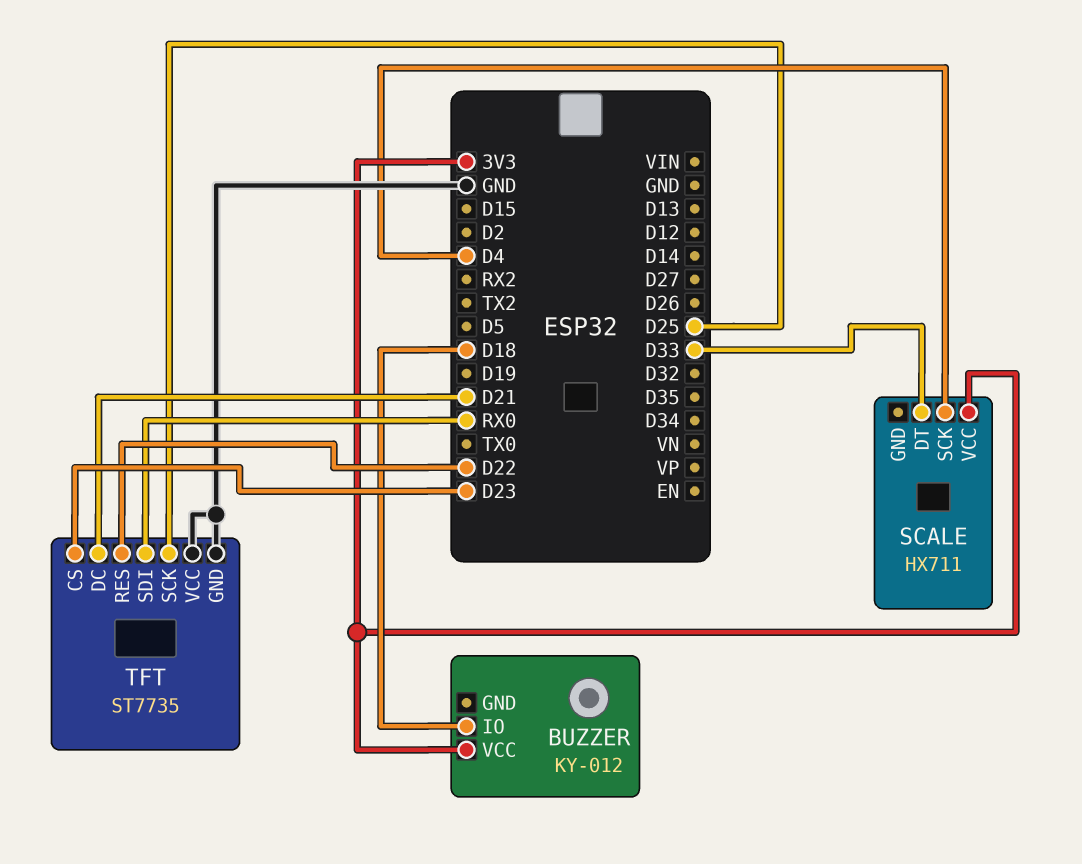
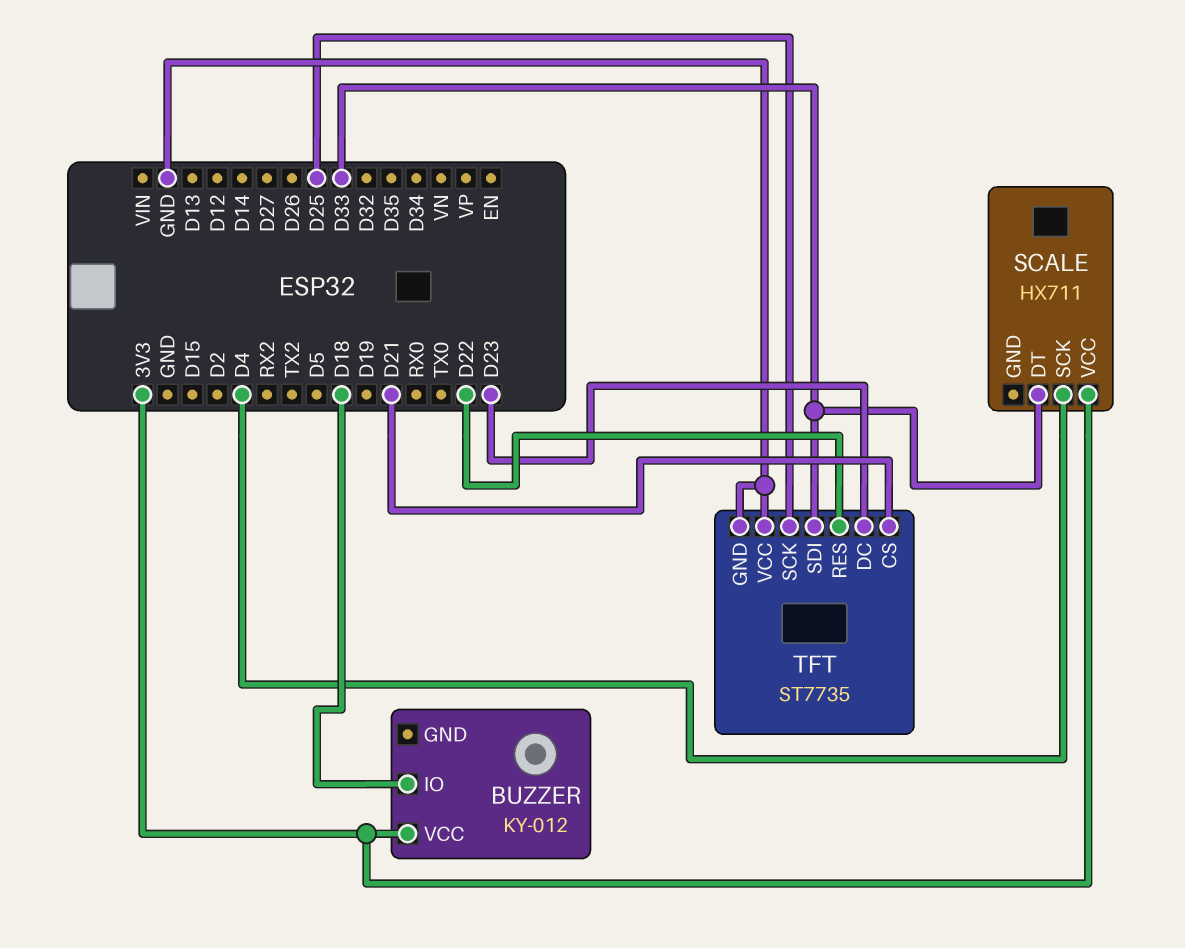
TFT pin CS: D23 -> D21
TFT pin DC: D21 -> D23
TFT pin SDI: RX0 -> D33

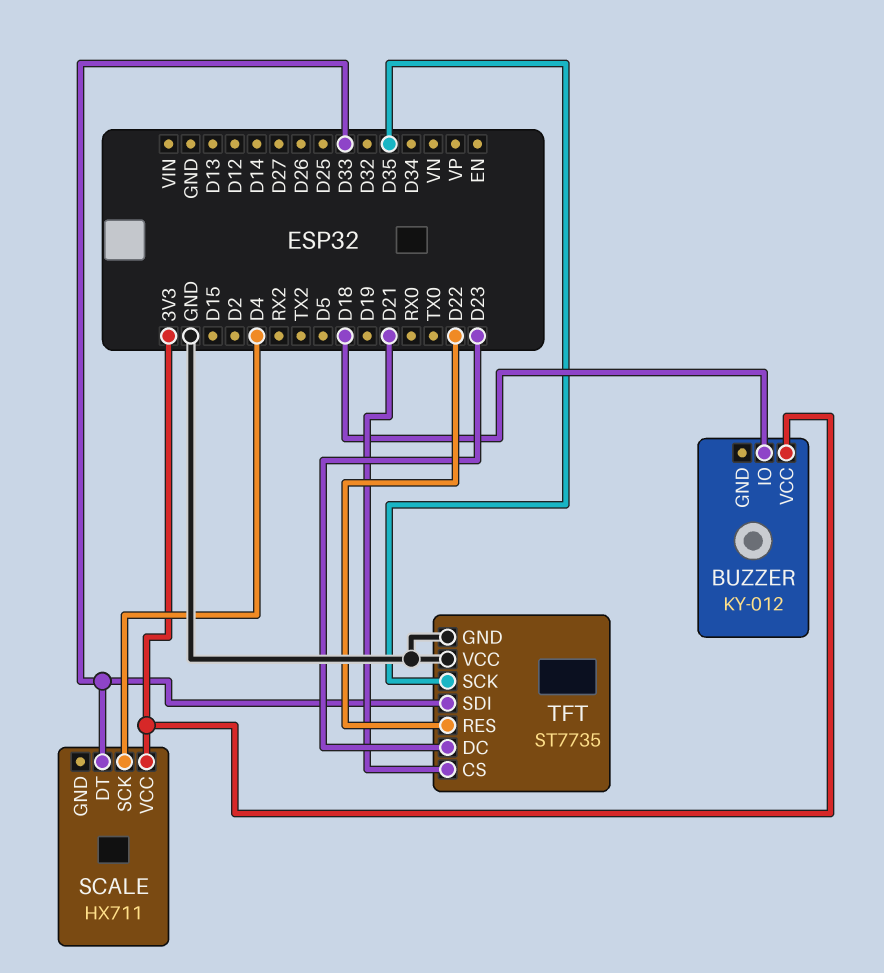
TFT pin SCK: D25 -> D35

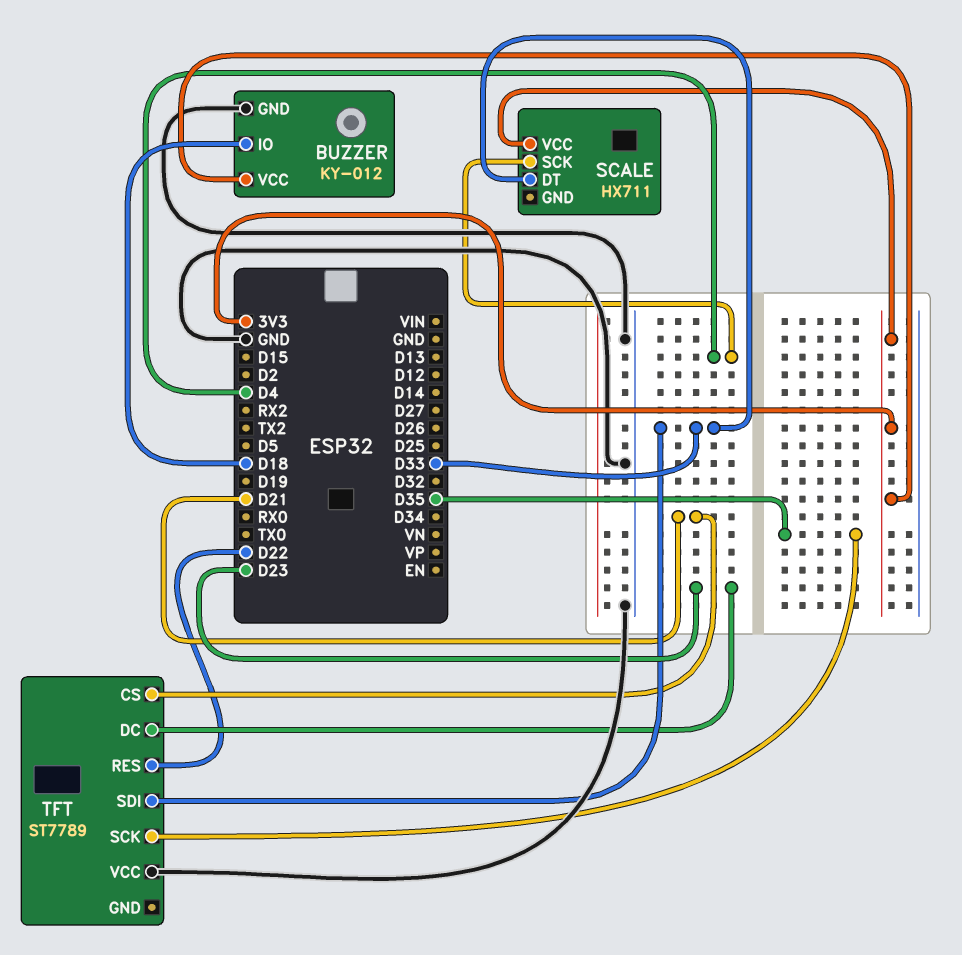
BUZZER pin GND: none -> GND
TFT: ST7735 -> ST7789
TFT pin GND: GND -> none

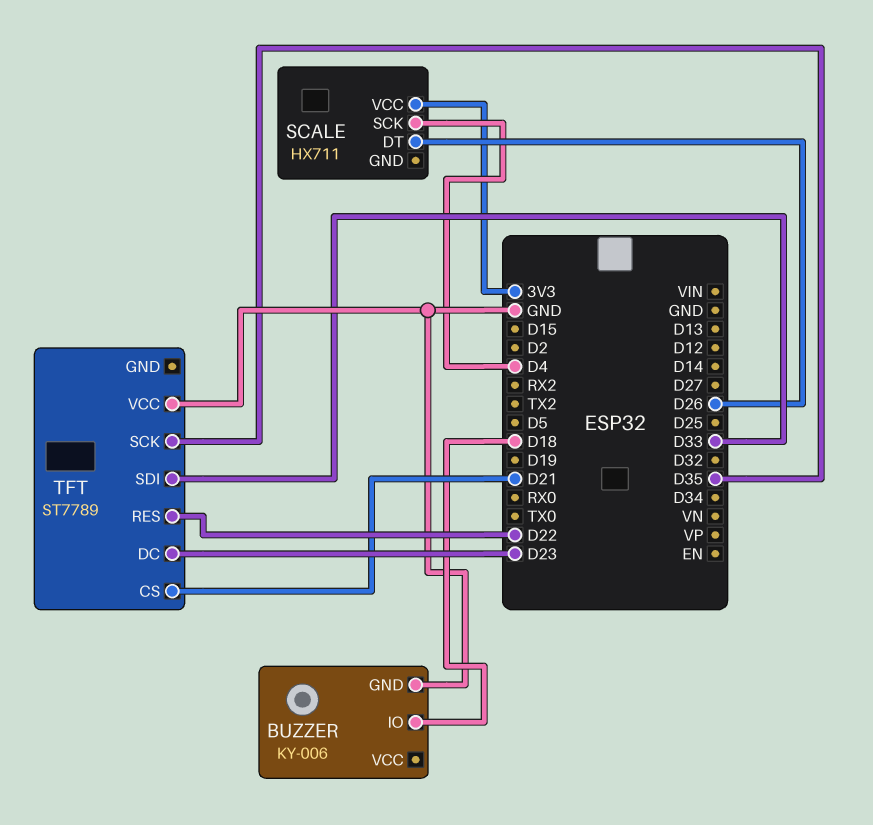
BUZZER: KY-012 -> KY-006
BUZZER pin VCC: 3V3 -> none
SCALE pin DT: D33 -> D26

